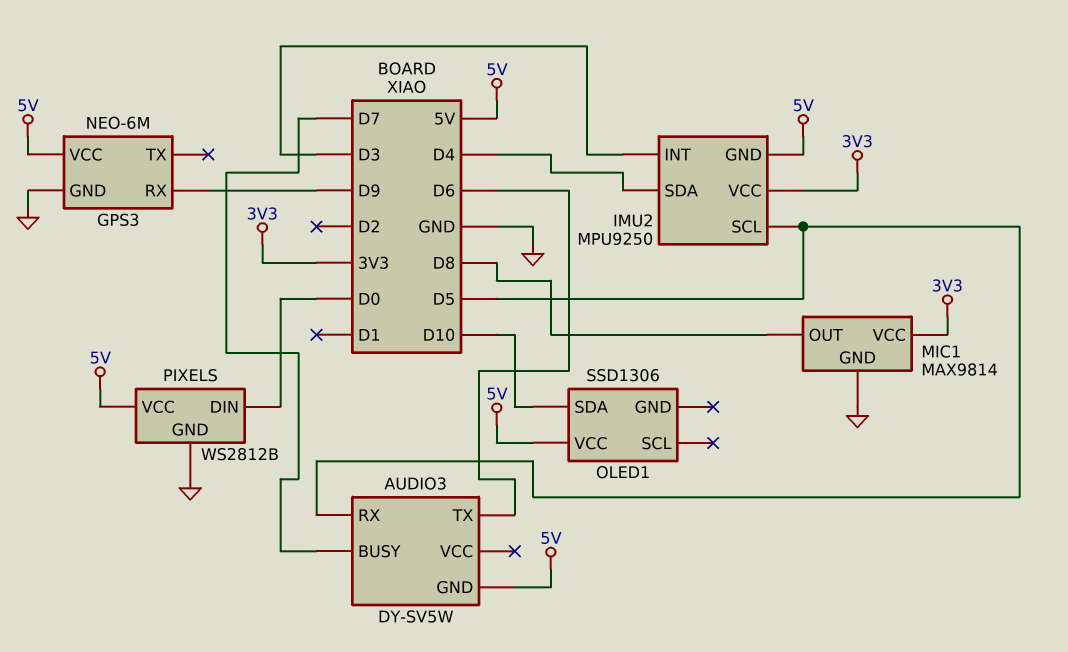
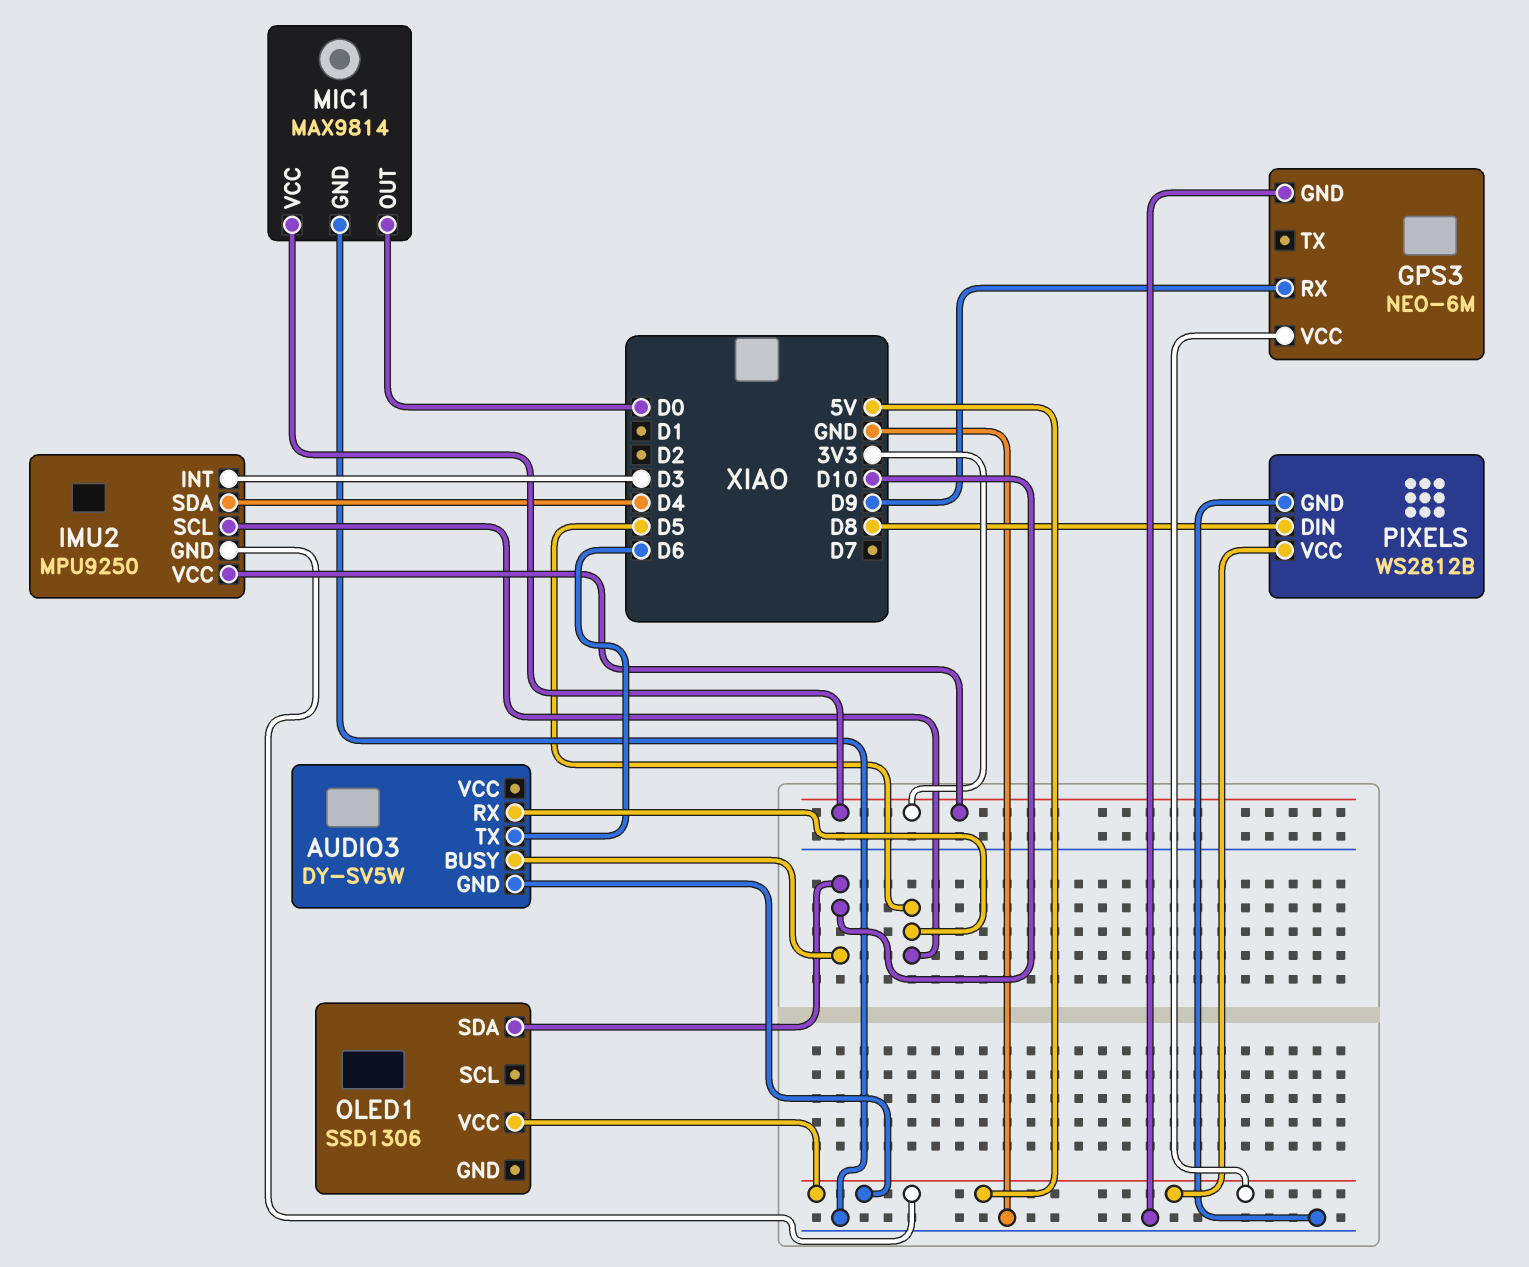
AUDIO3 pin BUSY: D7 -> D10
MIC1 pin OUT: D8 -> D0
PIXELS pin DIN: D0 -> D8

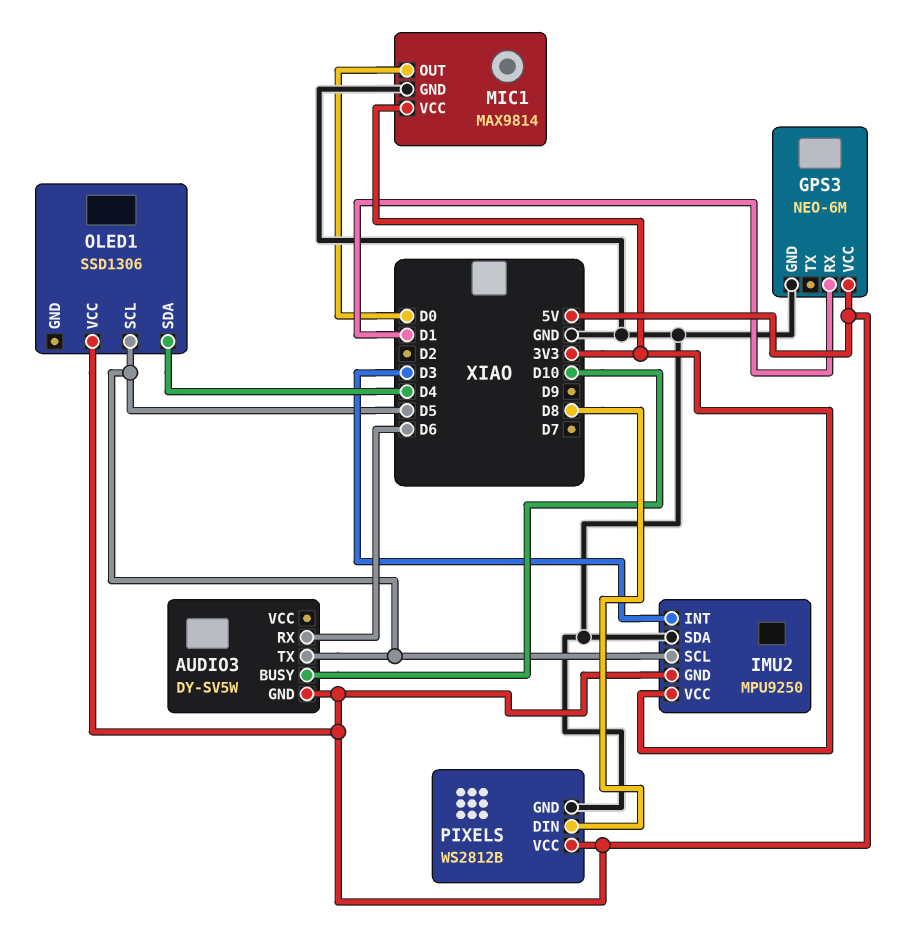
AUDIO3 pin RX: D5 -> D6
AUDIO3 pin TX: D6 -> D5
GPS3 pin RX: D9 -> D1
IMU2 pin SDA: D4 -> GND
OLED1 pin SCL: none -> D5
OLED1 pin SDA: D10 -> D4

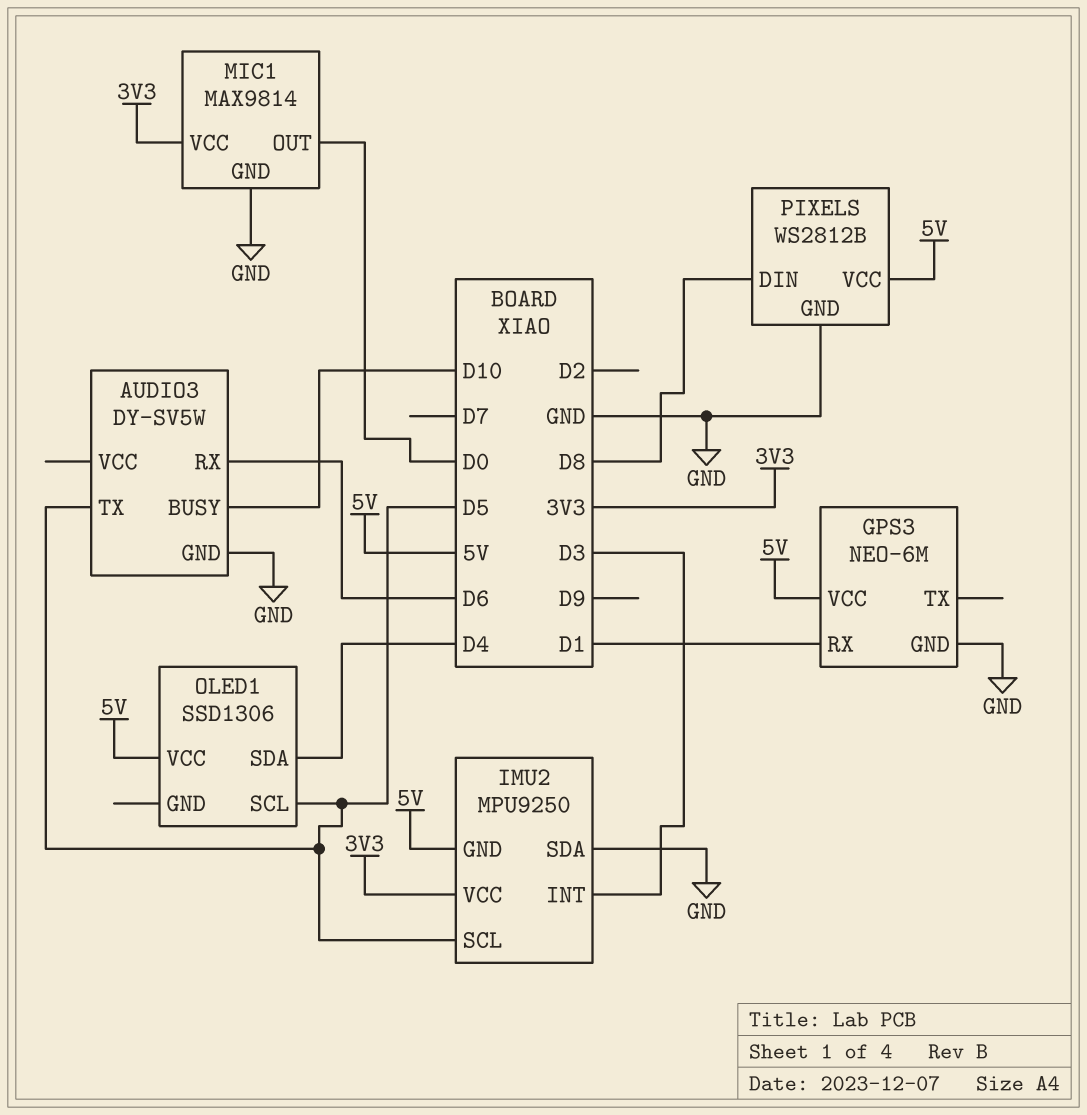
AUDIO3 pin GND: 5V -> GND

